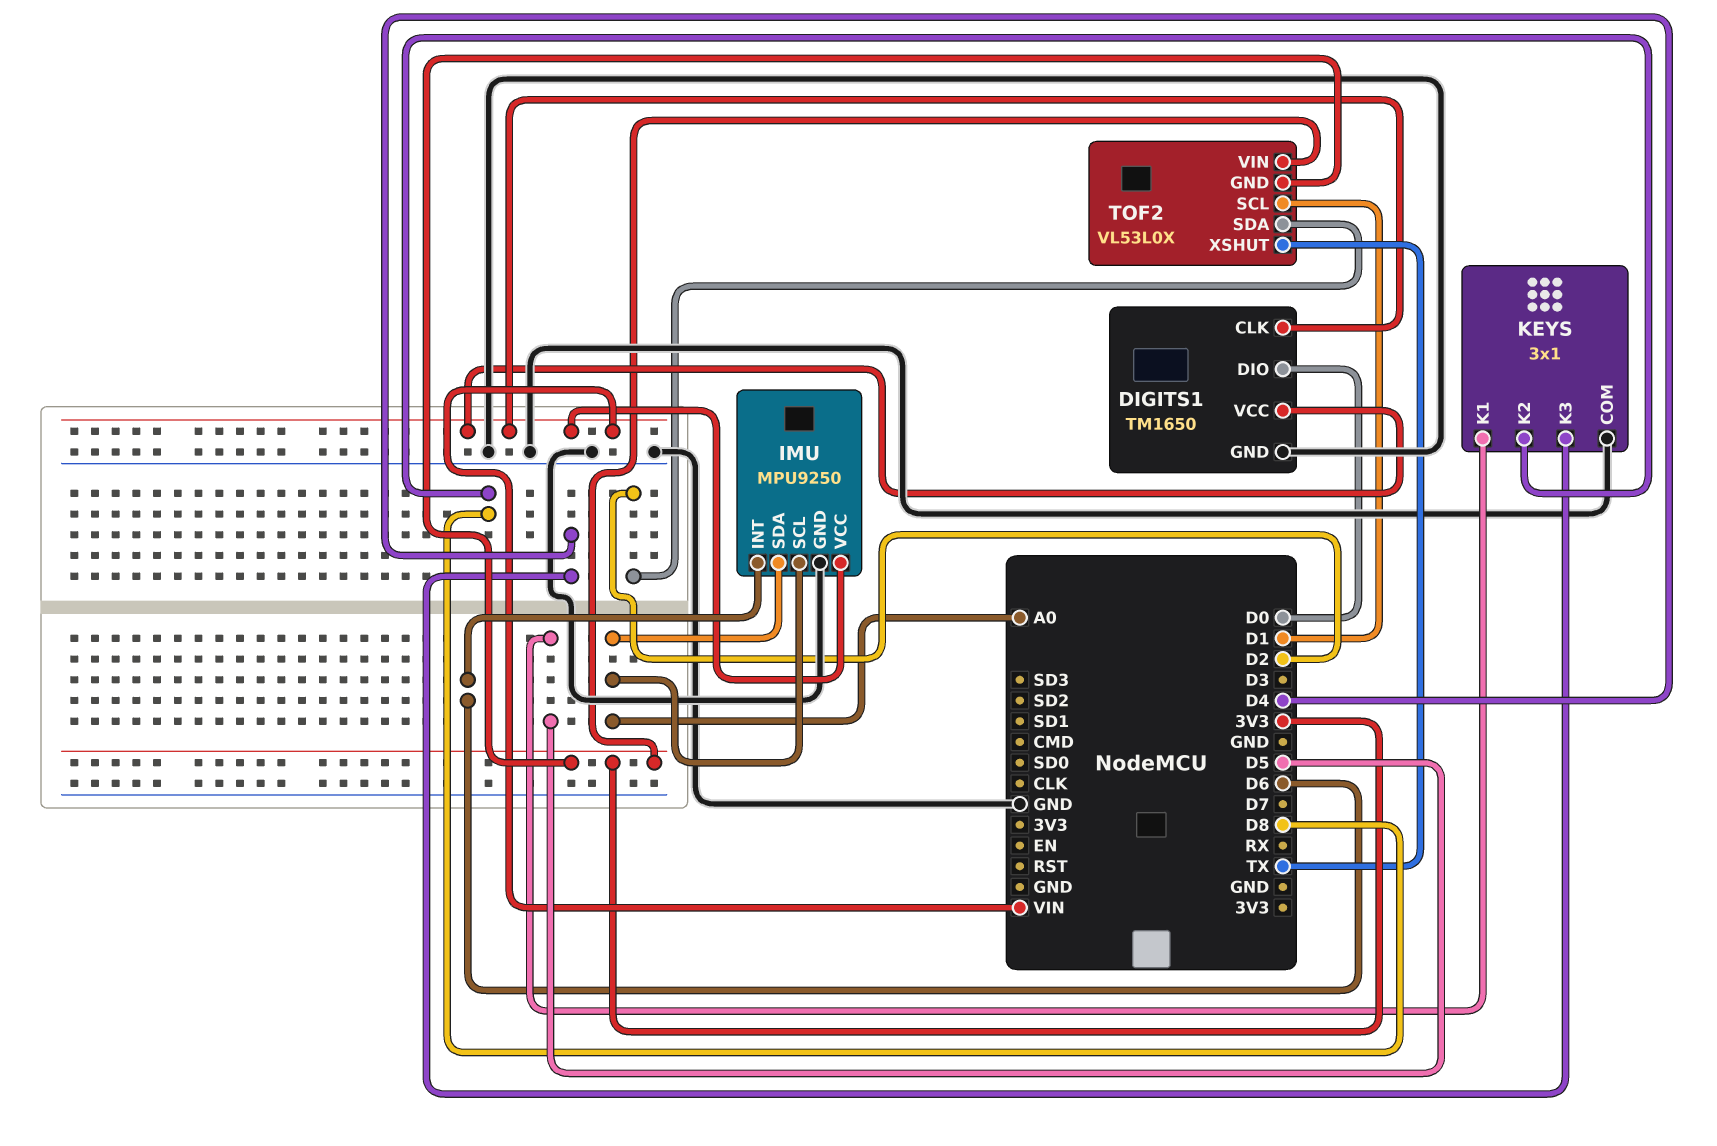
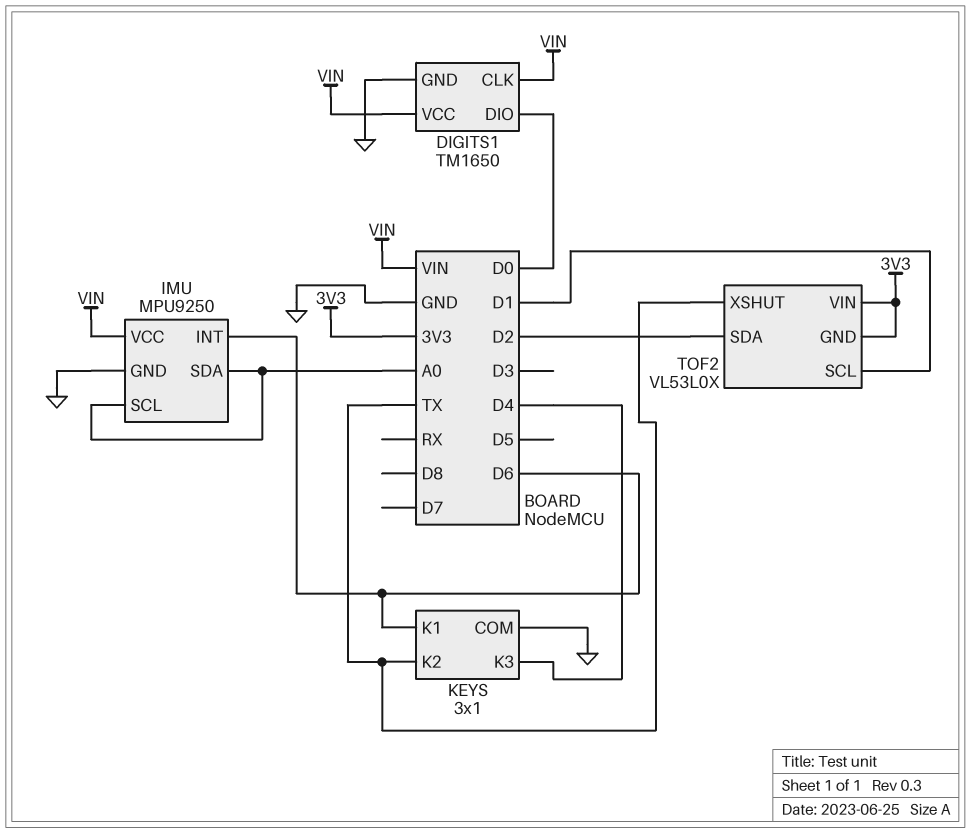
KEYS pin K1: D5 -> D6
KEYS pin K2: D8 -> TX

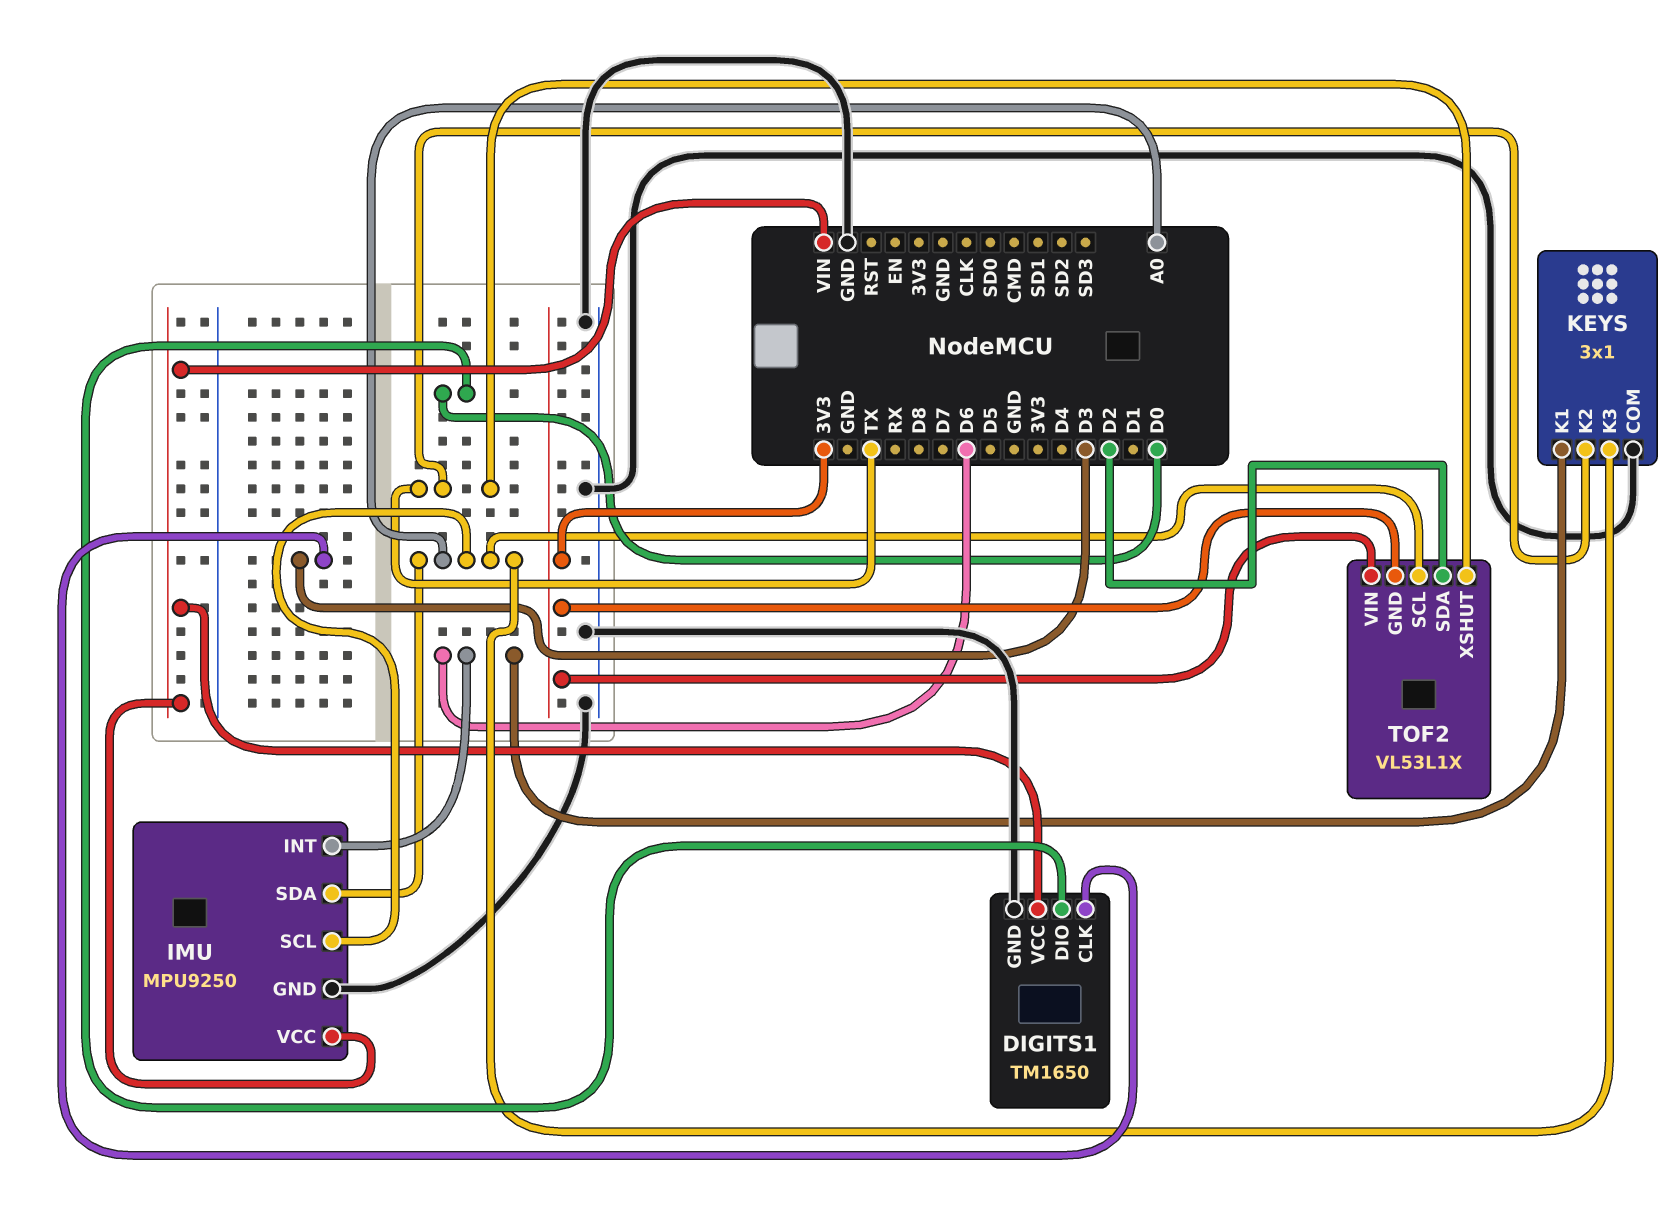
DIGITS1 pin CLK: VIN -> D3
KEYS pin K3: D4 -> A0
TOF2: VL53L0X -> VL53L1X
TOF2 pin SCL: D1 -> A0

